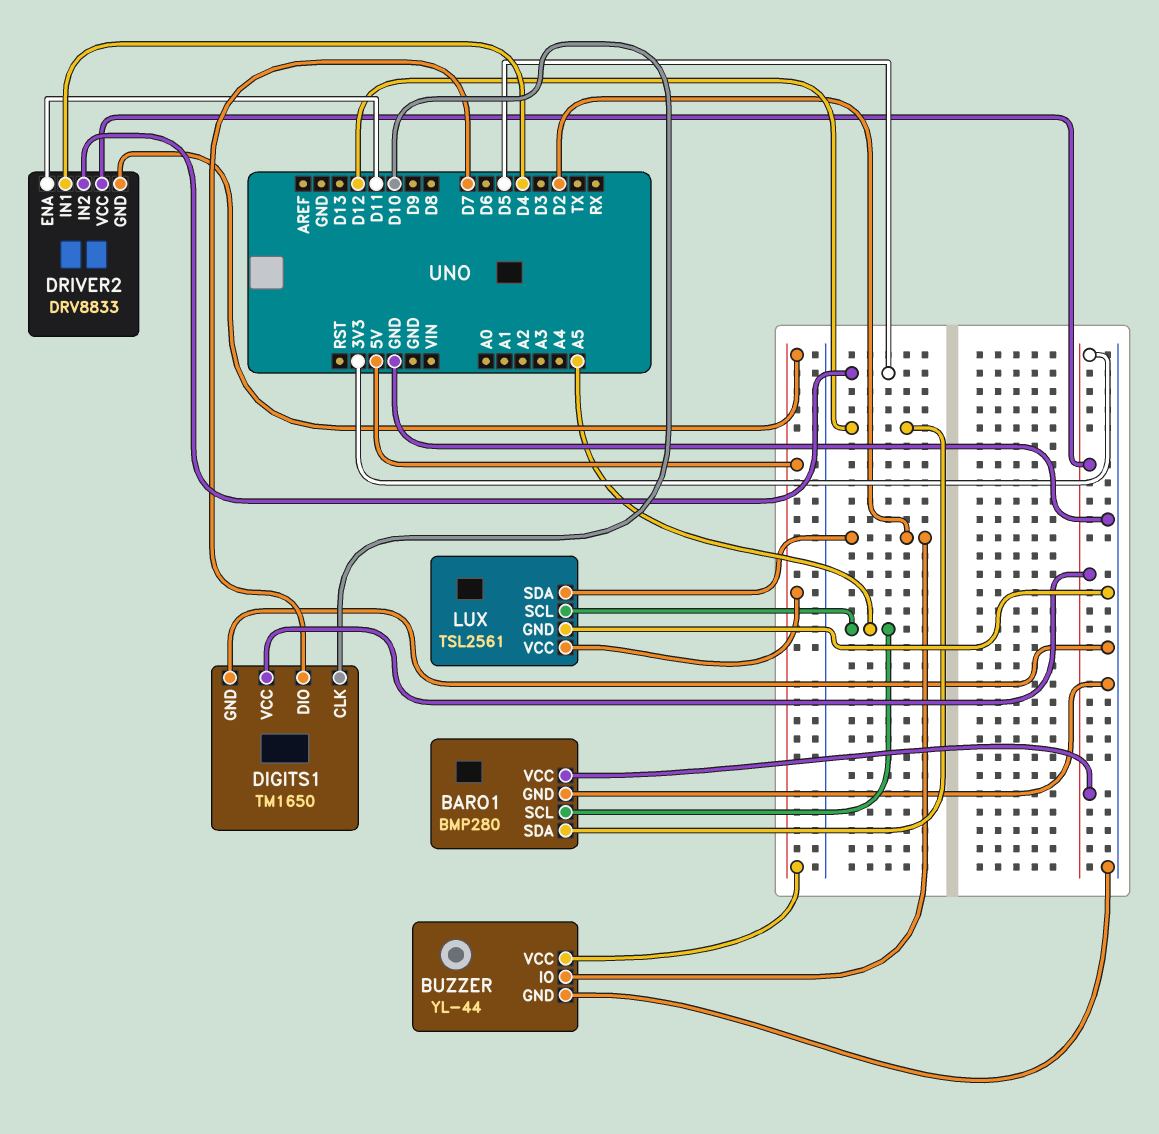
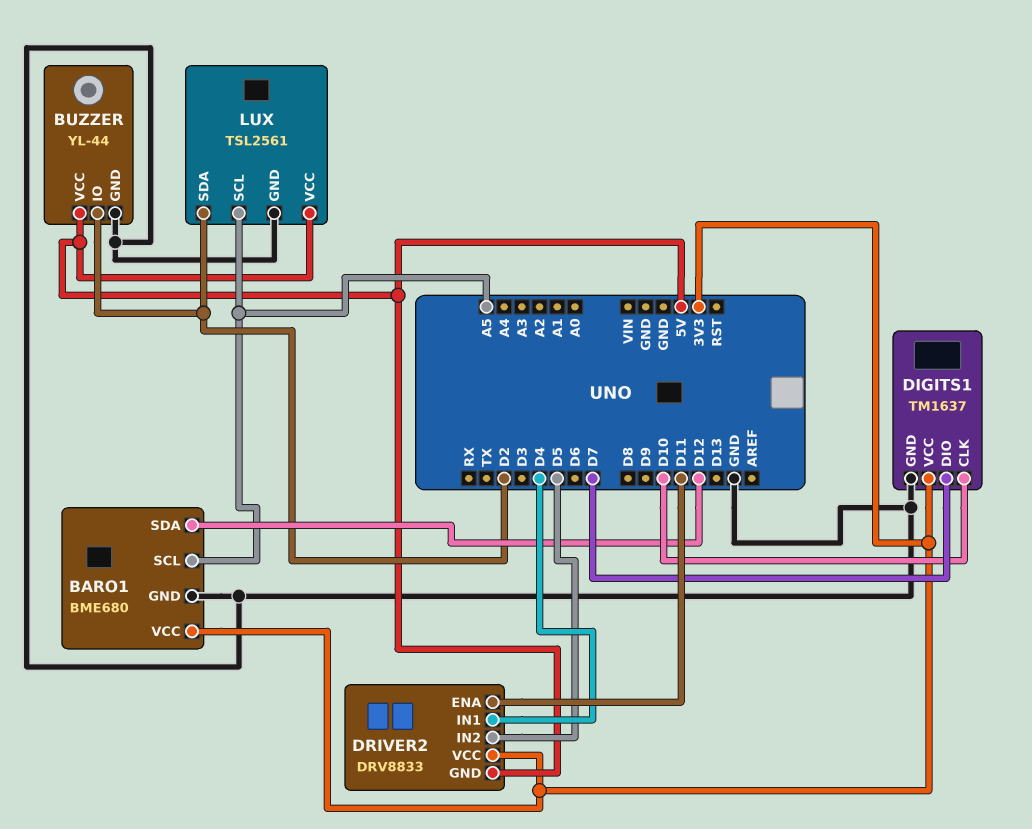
BARO1: BMP280 -> BME680
DIGITS1: TM1650 -> TM1637

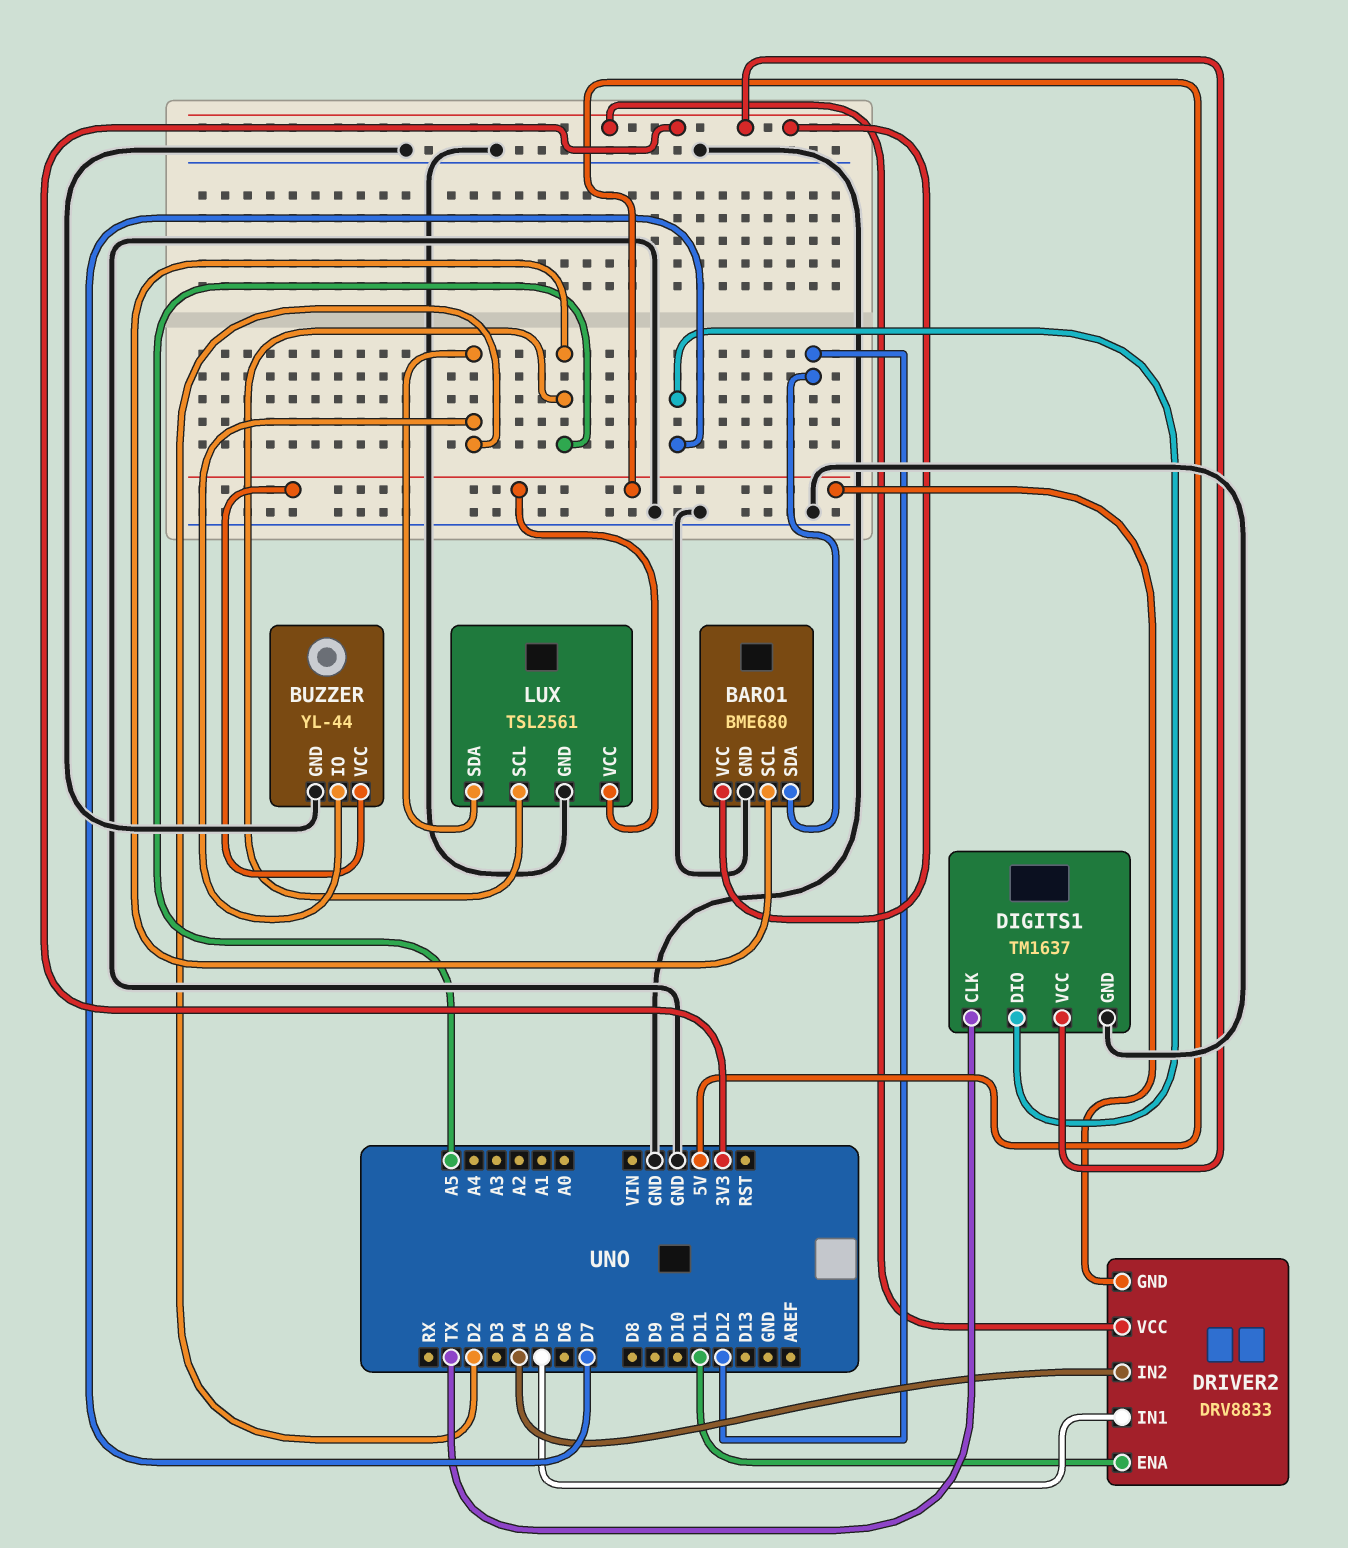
DIGITS1 pin CLK: D10 -> TX
DRIVER2 pin IN1: D4 -> D5
DRIVER2 pin IN2: D5 -> D4

